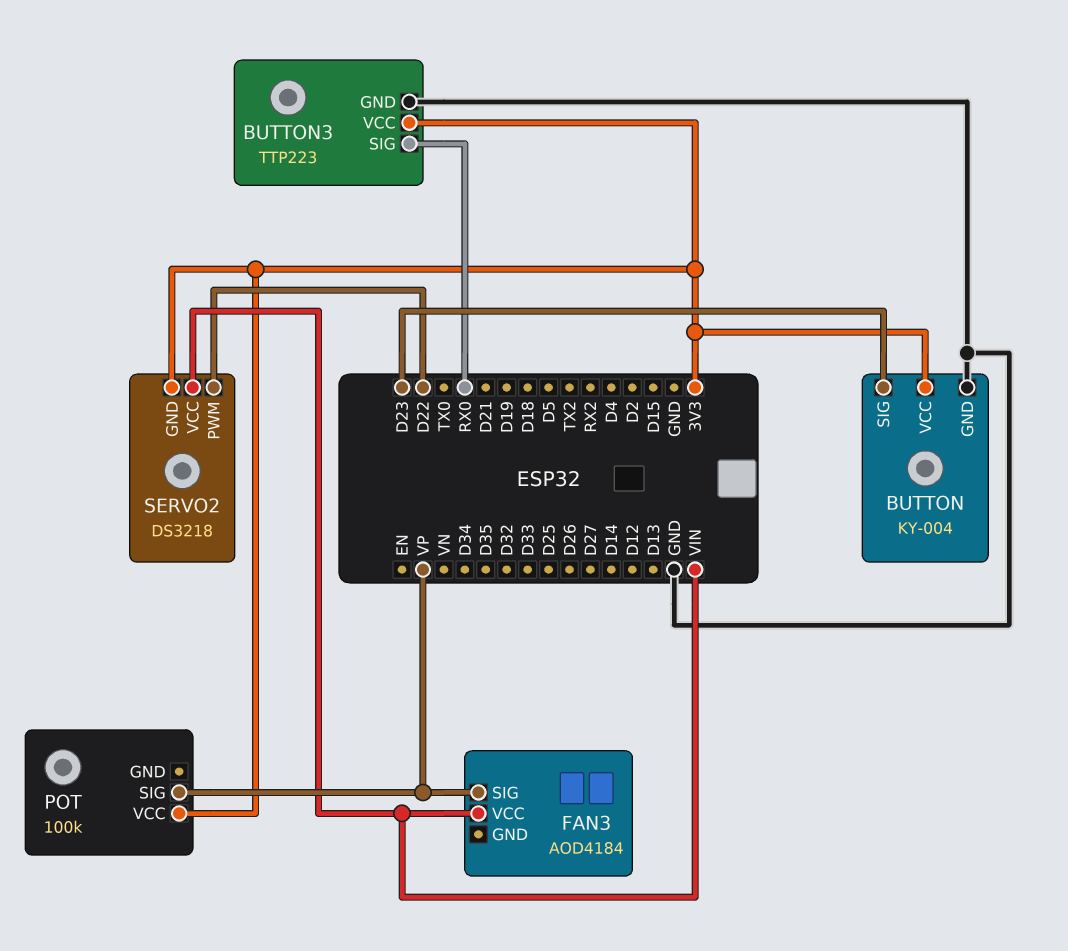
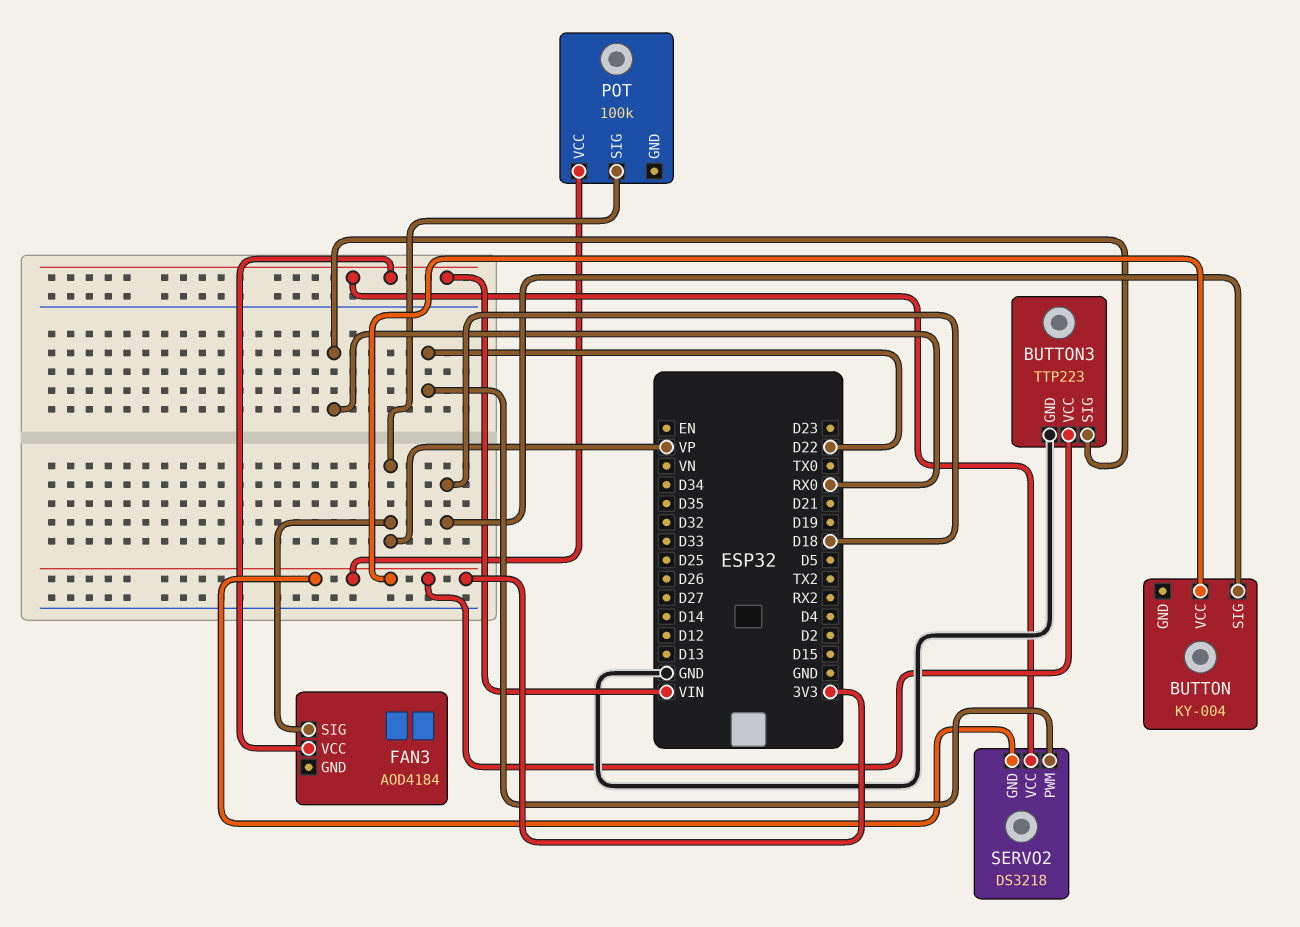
BUTTON pin GND: GND -> none
BUTTON pin SIG: D23 -> D18

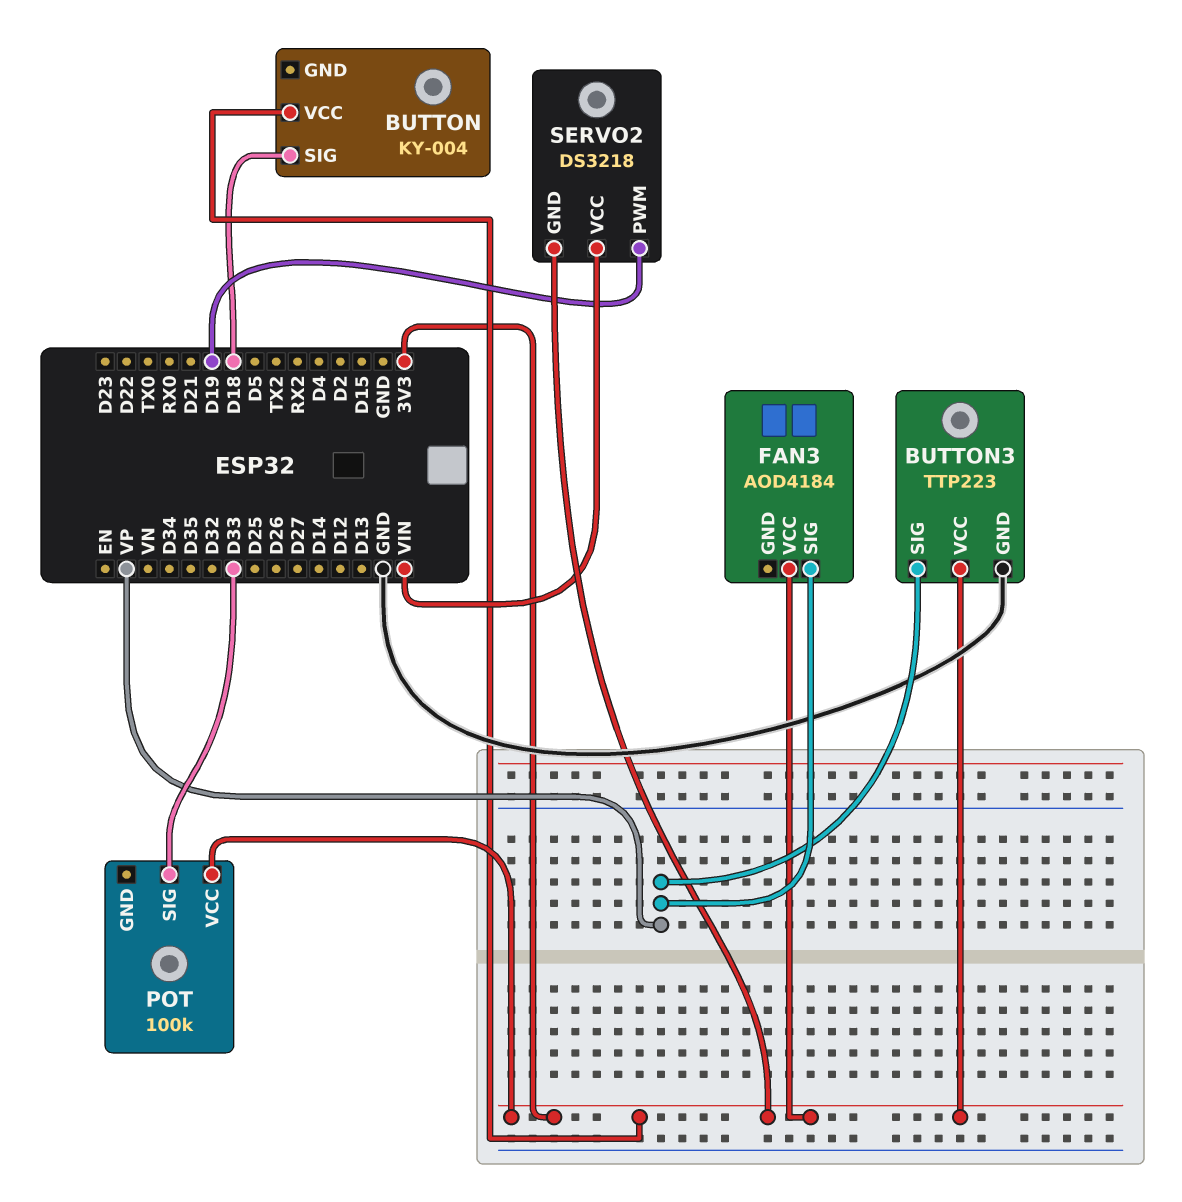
BUTTON3 pin SIG: RX0 -> VP
FAN3 pin VCC: VIN -> 3V3
POT pin SIG: VP -> D33
SERVO2 pin PWM: D22 -> D19

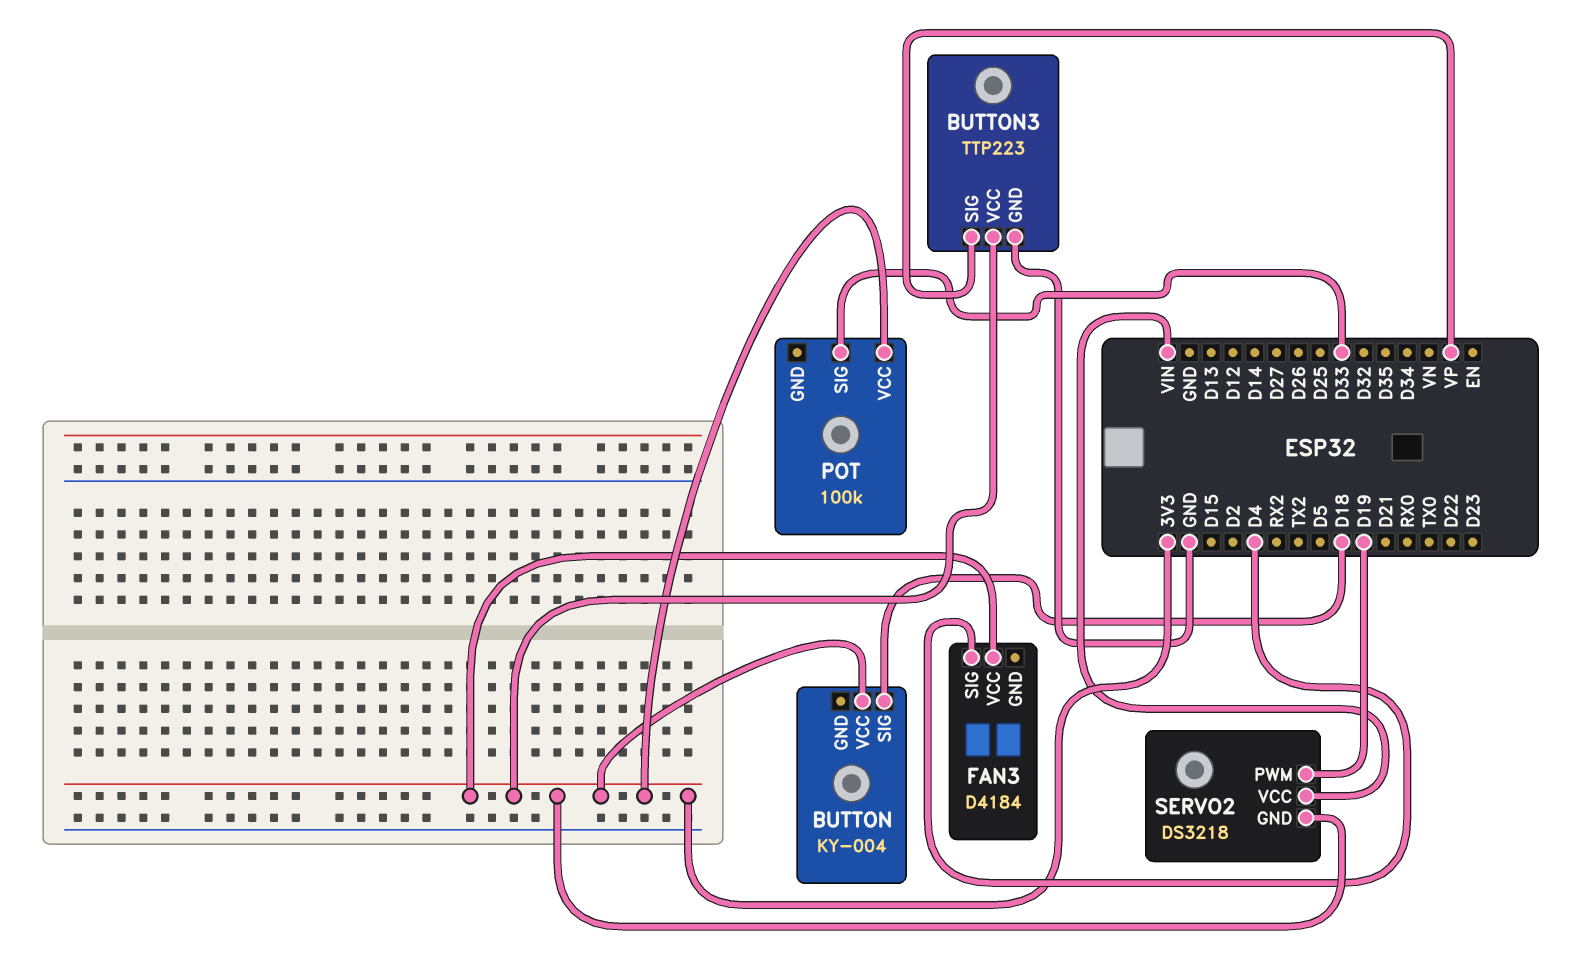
FAN3: AOD4184 -> D4184
FAN3 pin SIG: VP -> D4

